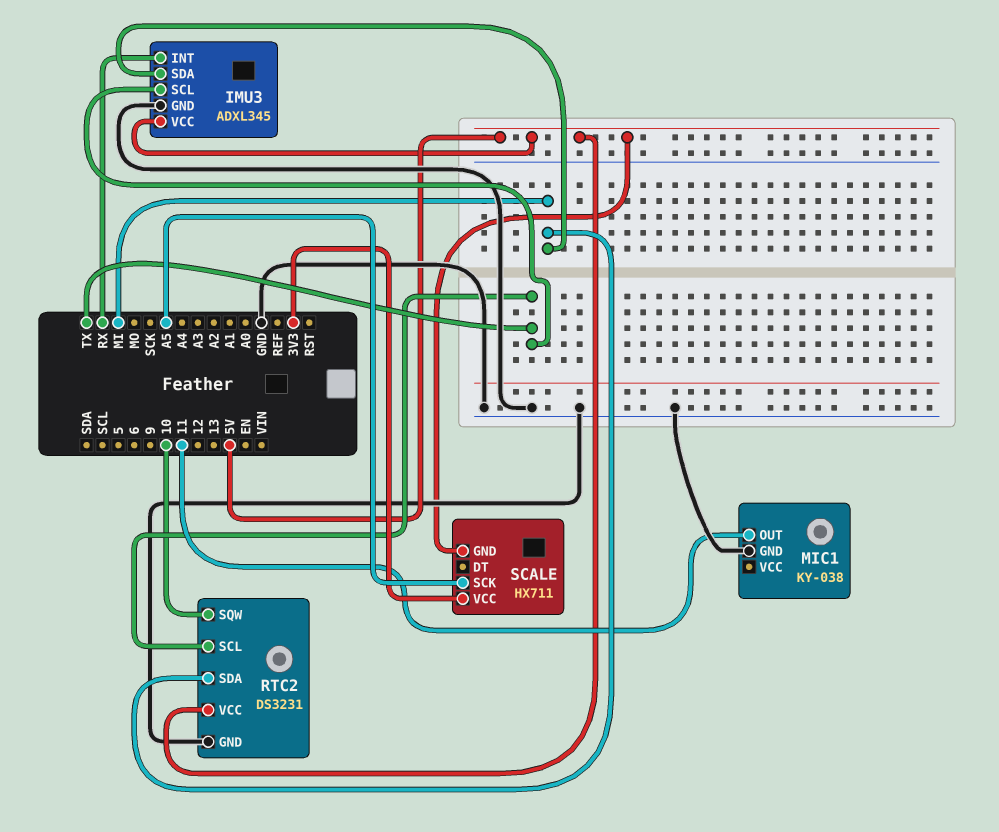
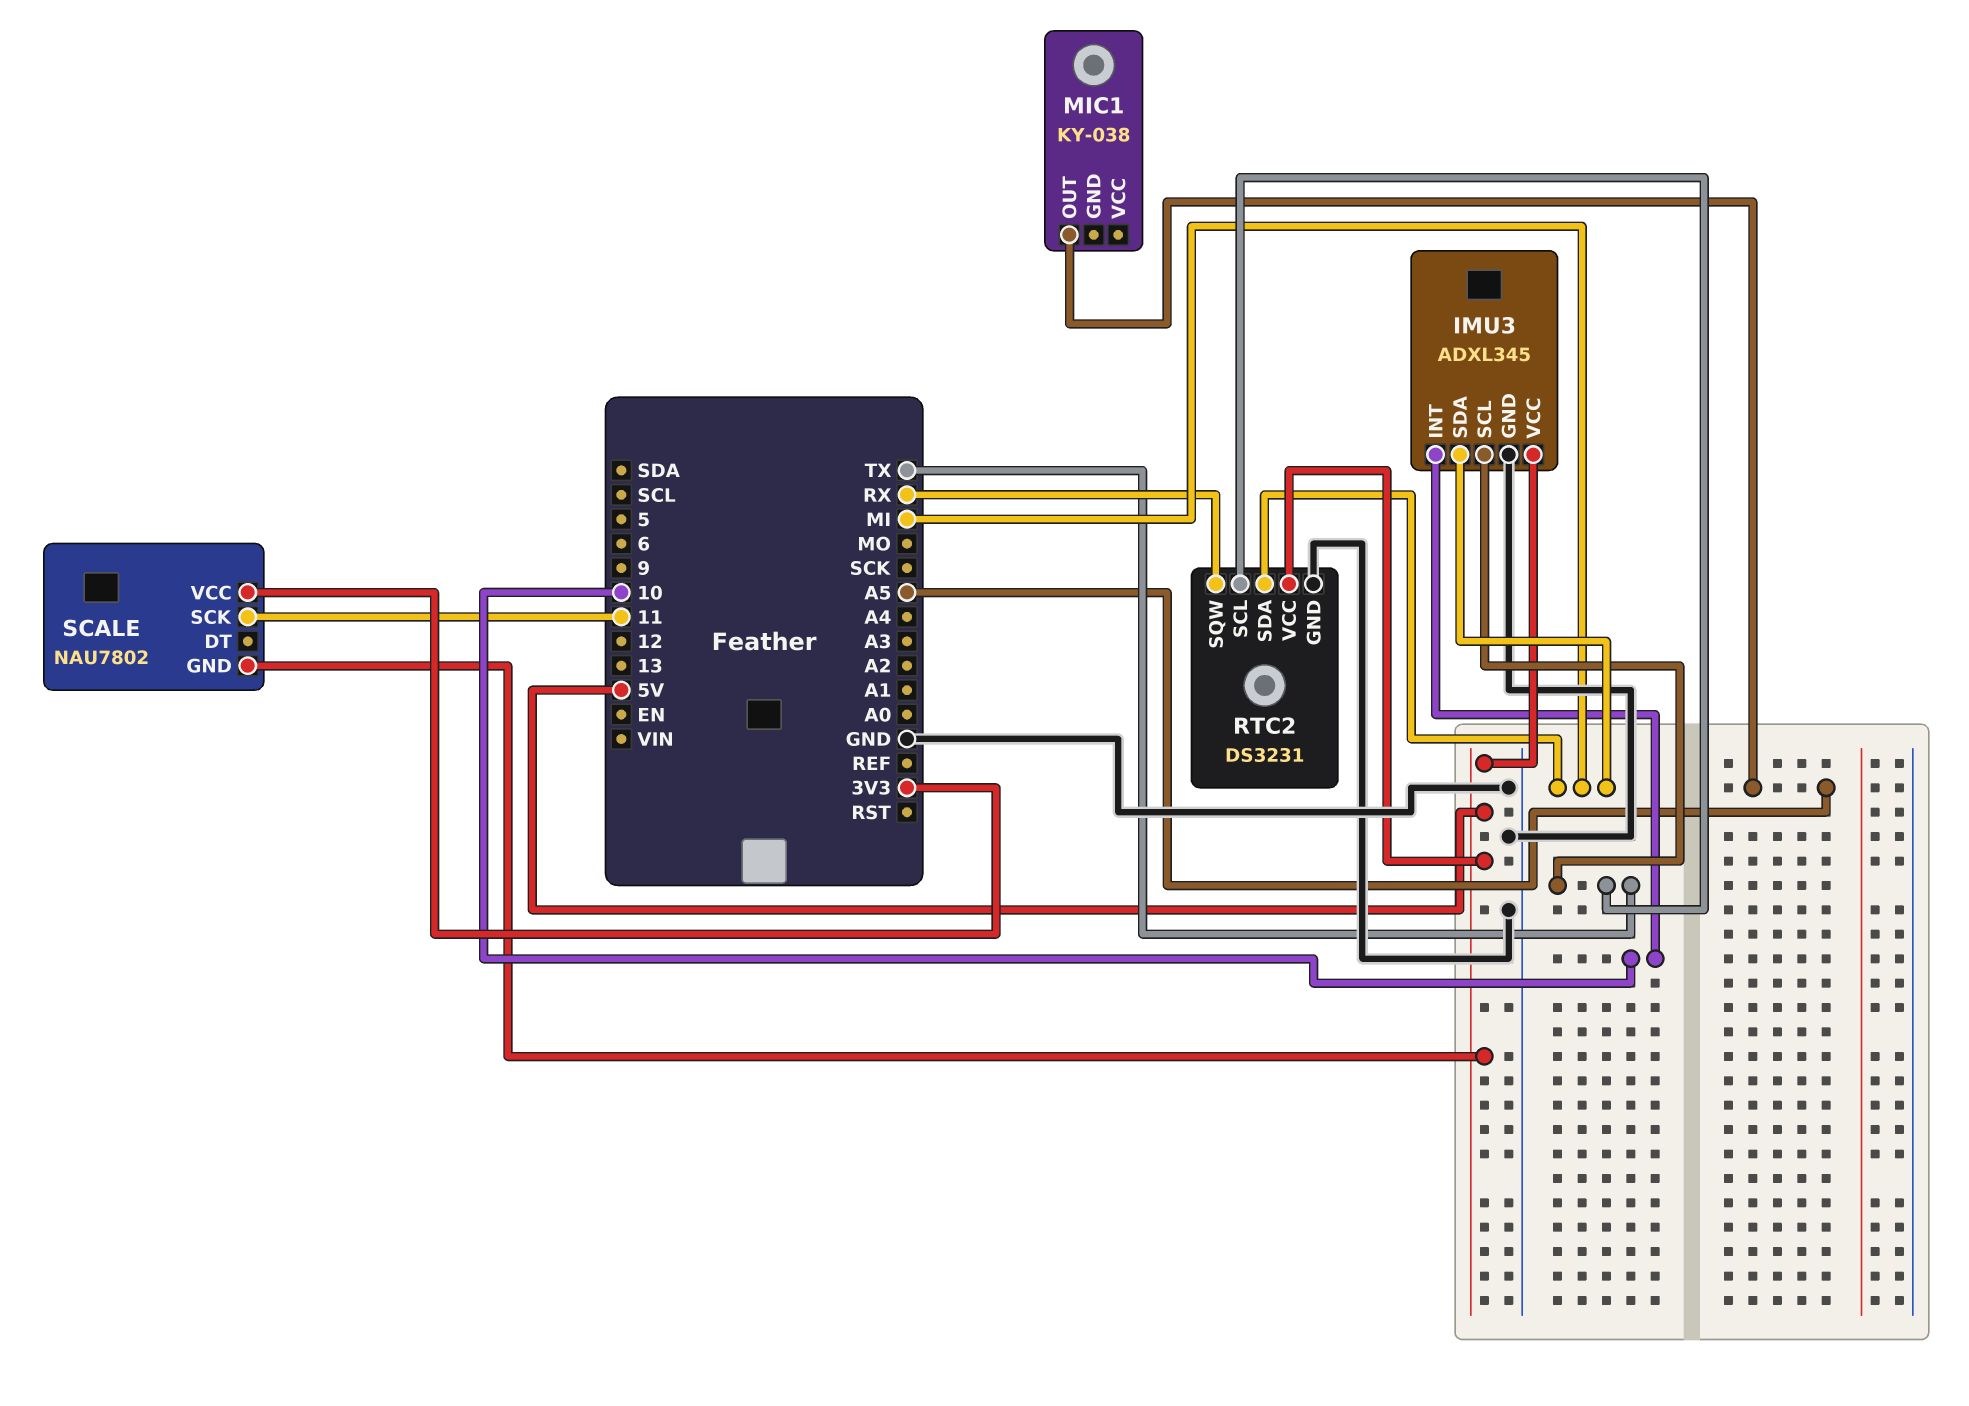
IMU3 pin INT: RX -> 10
MIC1 pin GND: GND -> none
MIC1 pin OUT: 11 -> A5
RTC2 pin SQW: 10 -> RX
SCALE: HX711 -> NAU7802
SCALE pin SCK: A5 -> 11

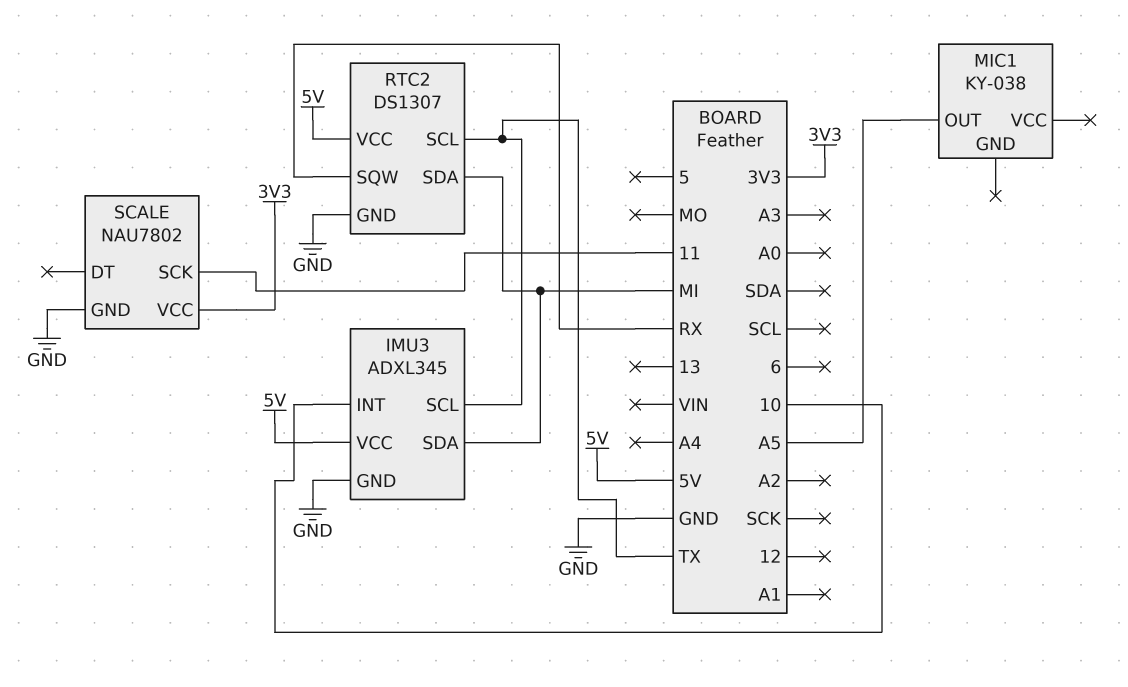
RTC2: DS3231 -> DS1307
SCALE pin GND: 5V -> GND

